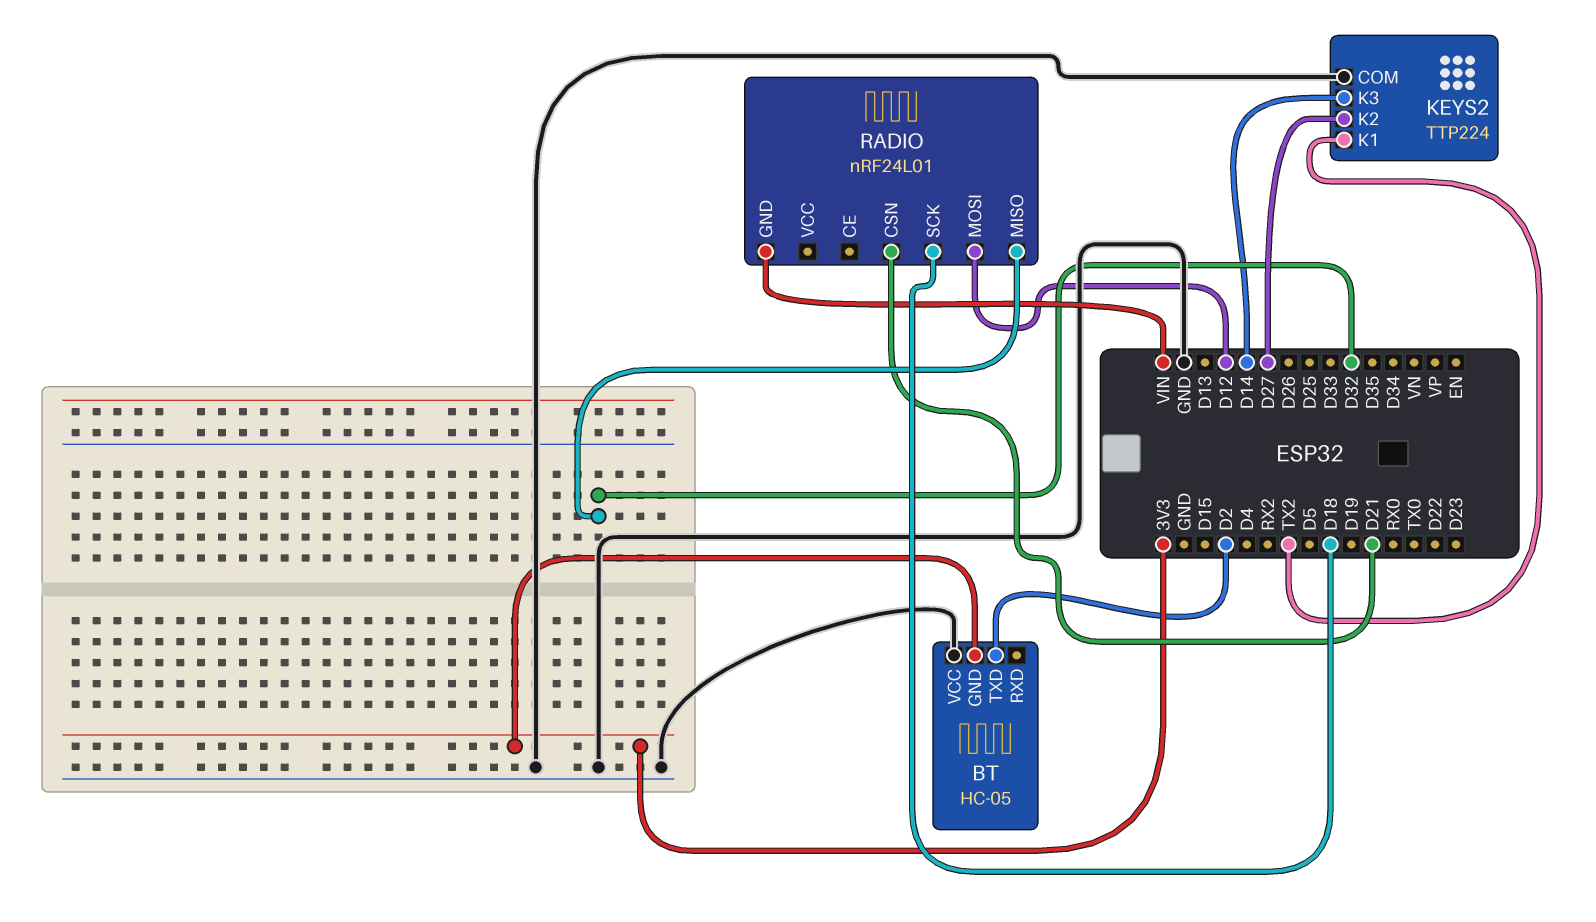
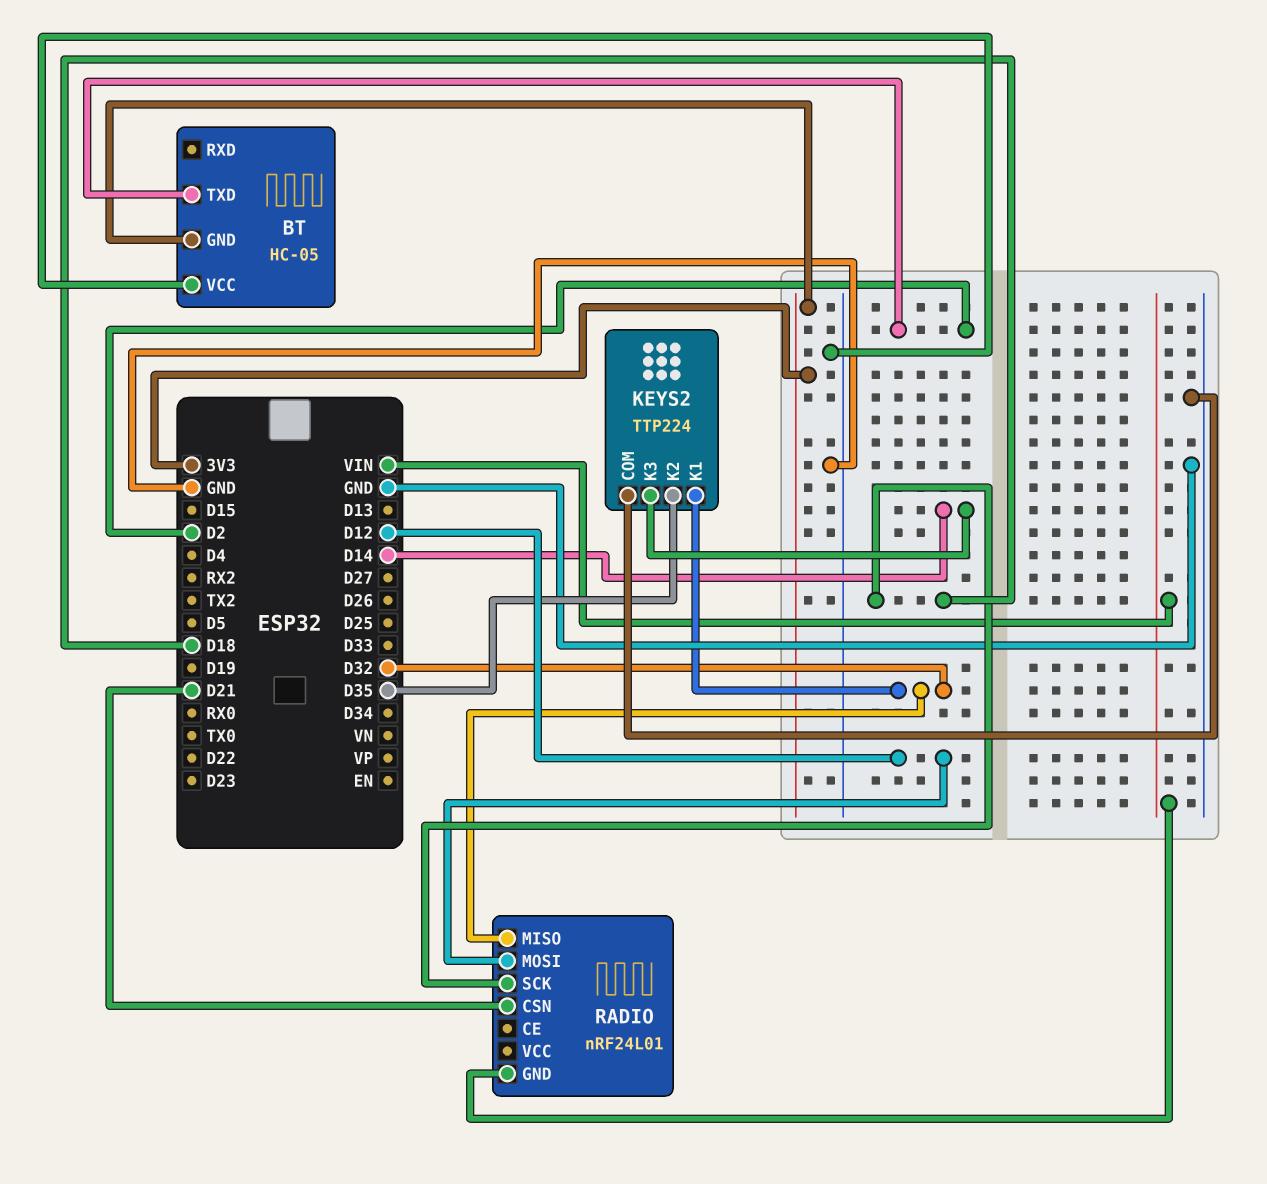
KEYS2 pin K1: TX2 -> D32
KEYS2 pin K2: D27 -> D35

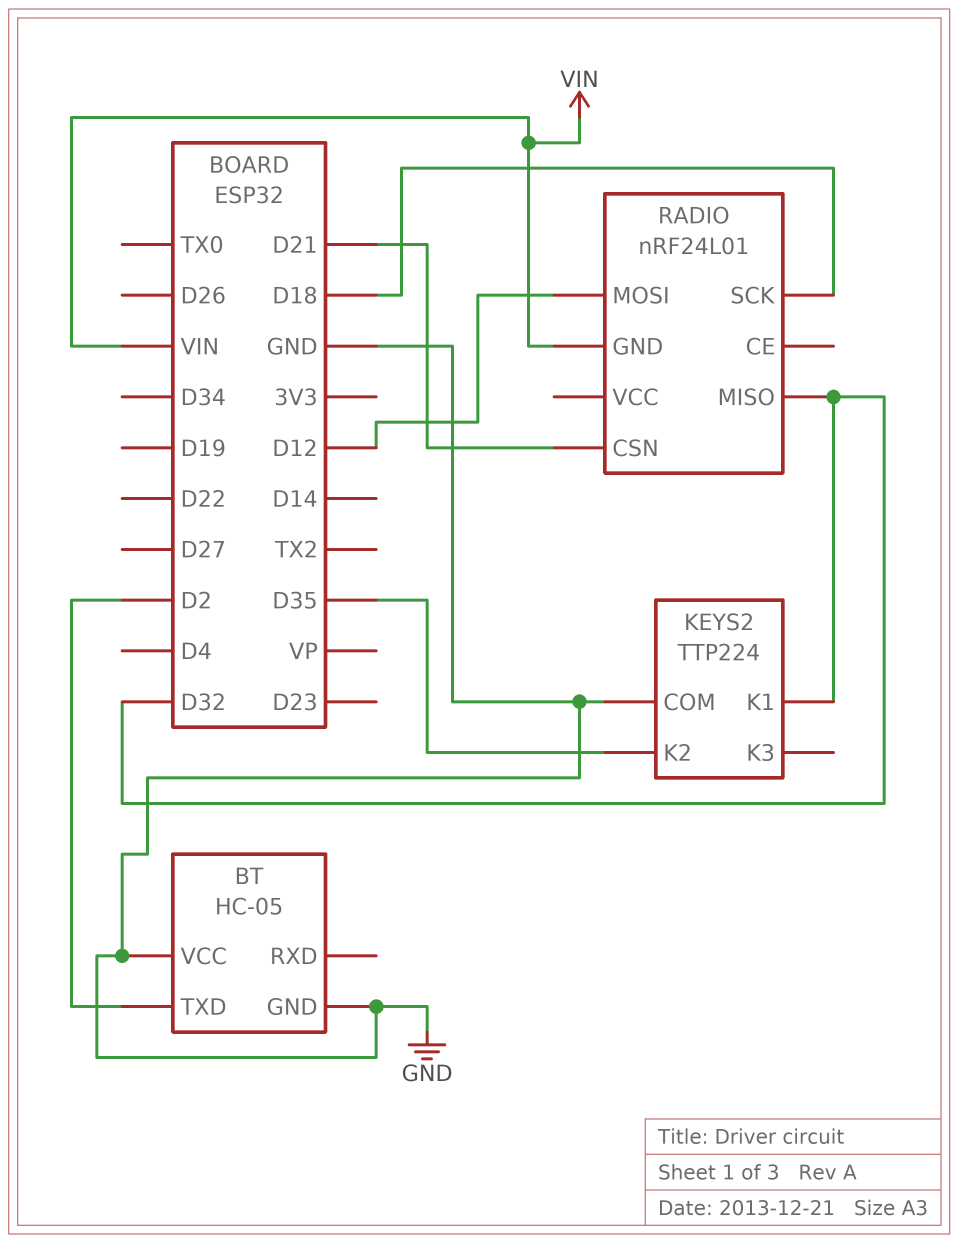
BT pin GND: 3V3 -> GND
KEYS2 pin K3: D14 -> none

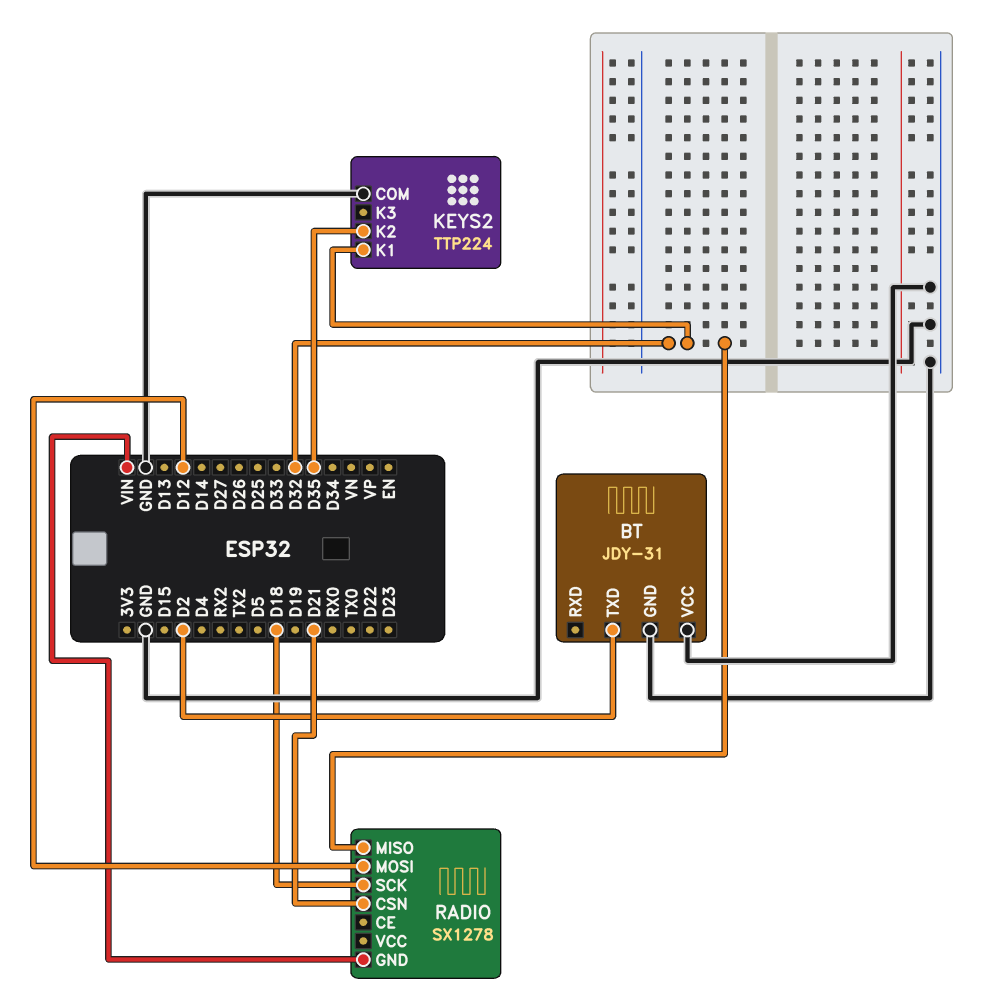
BT: HC-05 -> JDY-31
RADIO: nRF24L01 -> SX1278

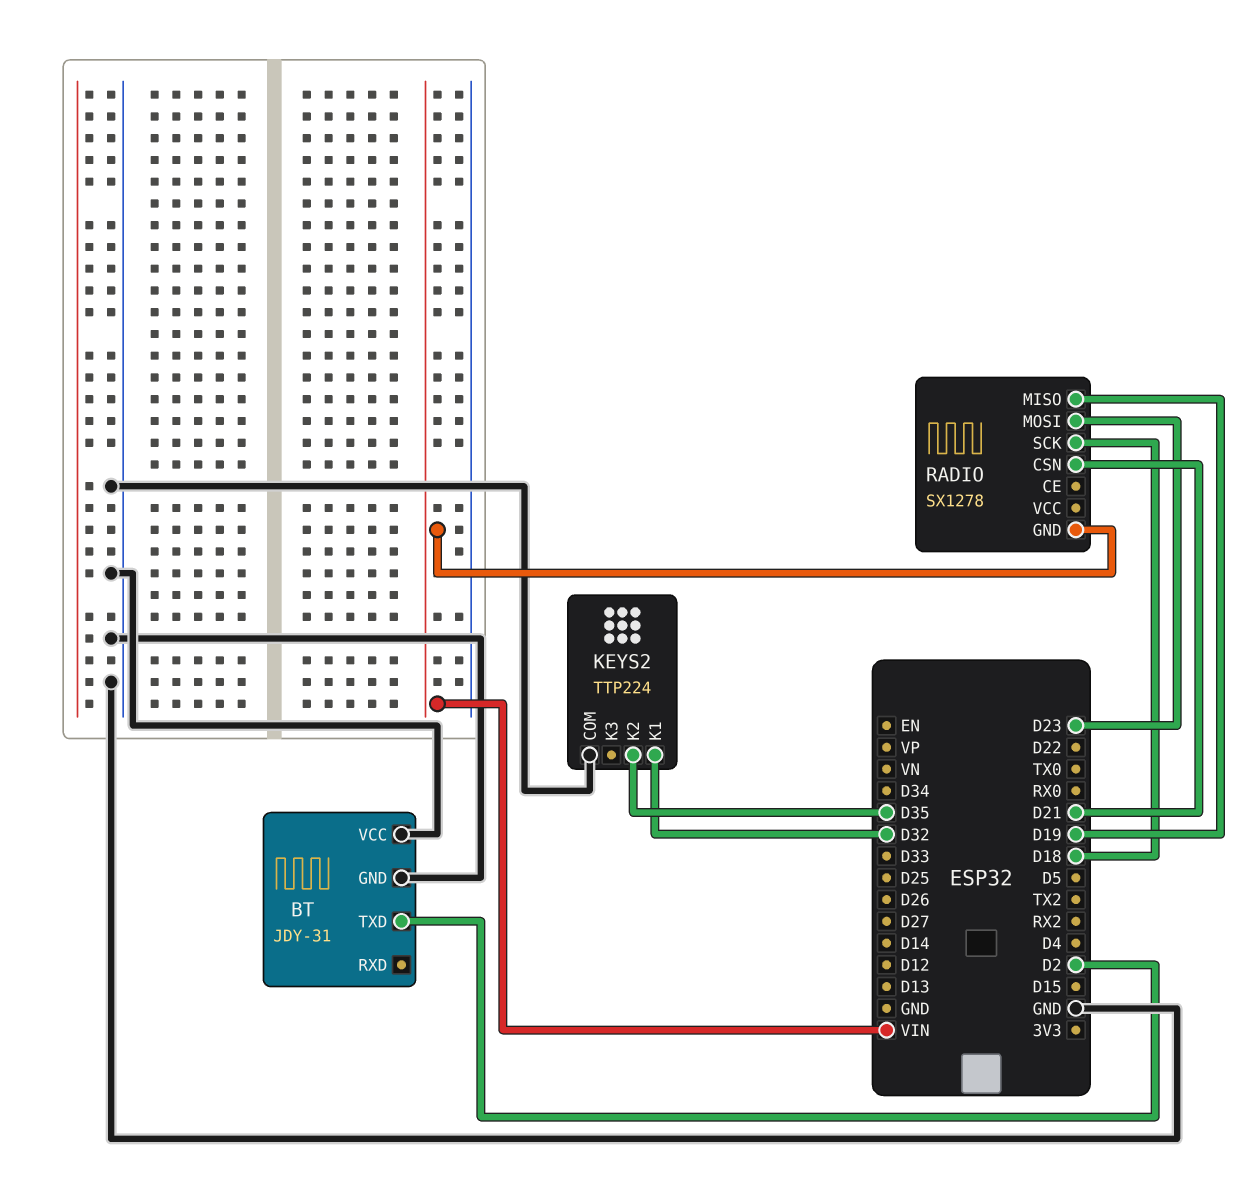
RADIO pin MISO: D32 -> D19
RADIO pin MOSI: D12 -> D23

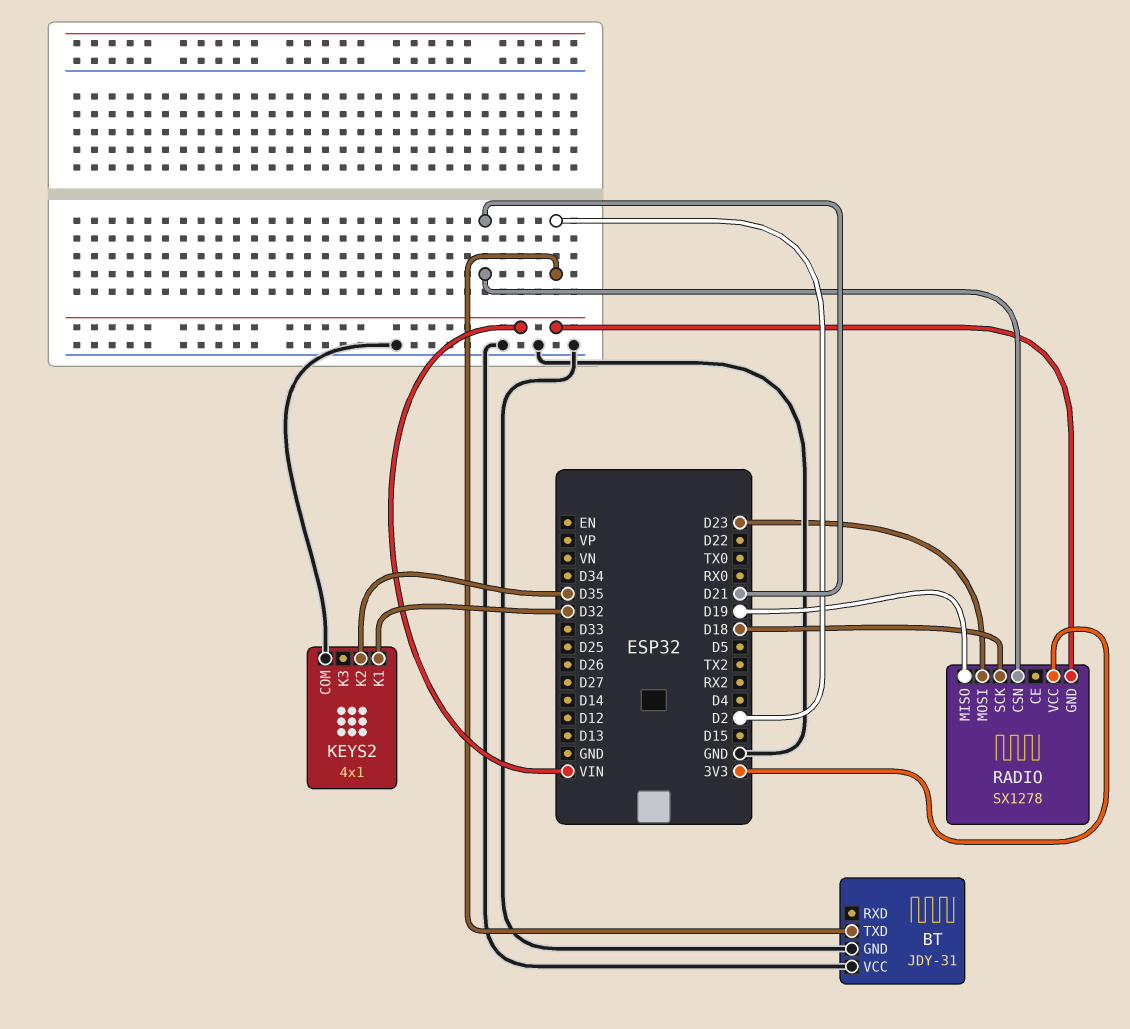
KEYS2: TTP224 -> 4x1
RADIO pin VCC: none -> 3V3

